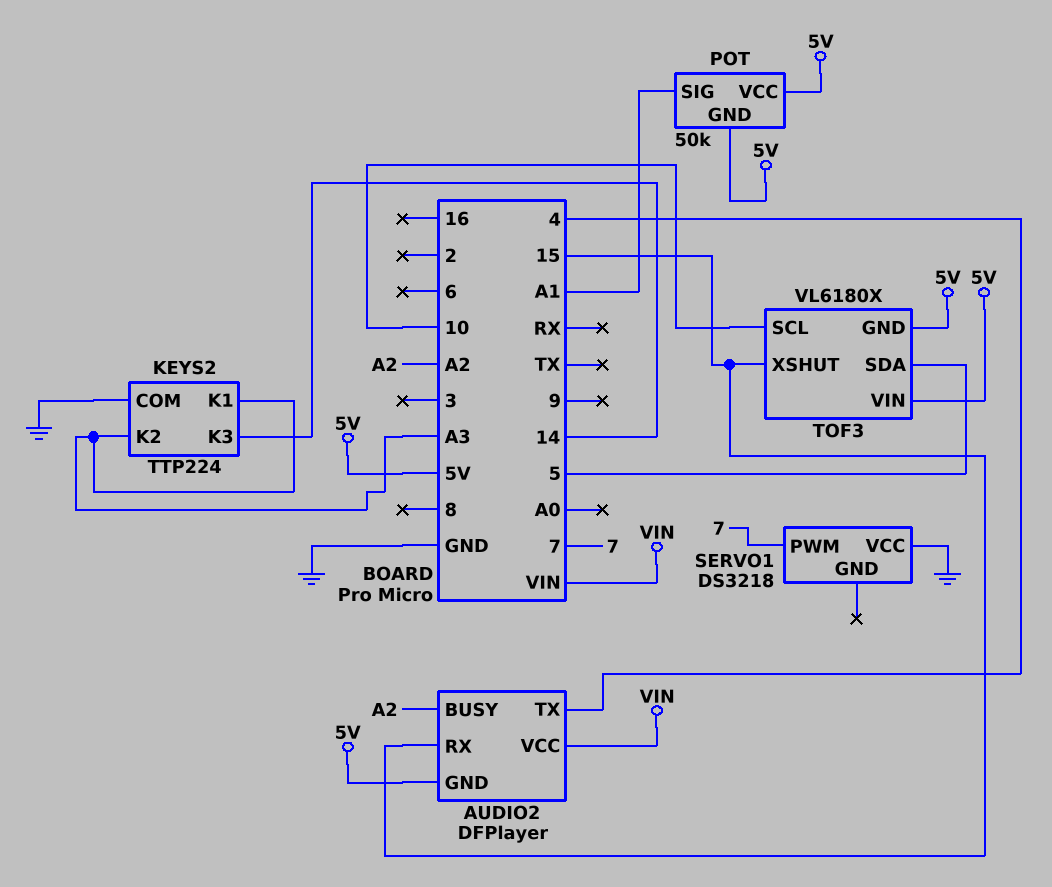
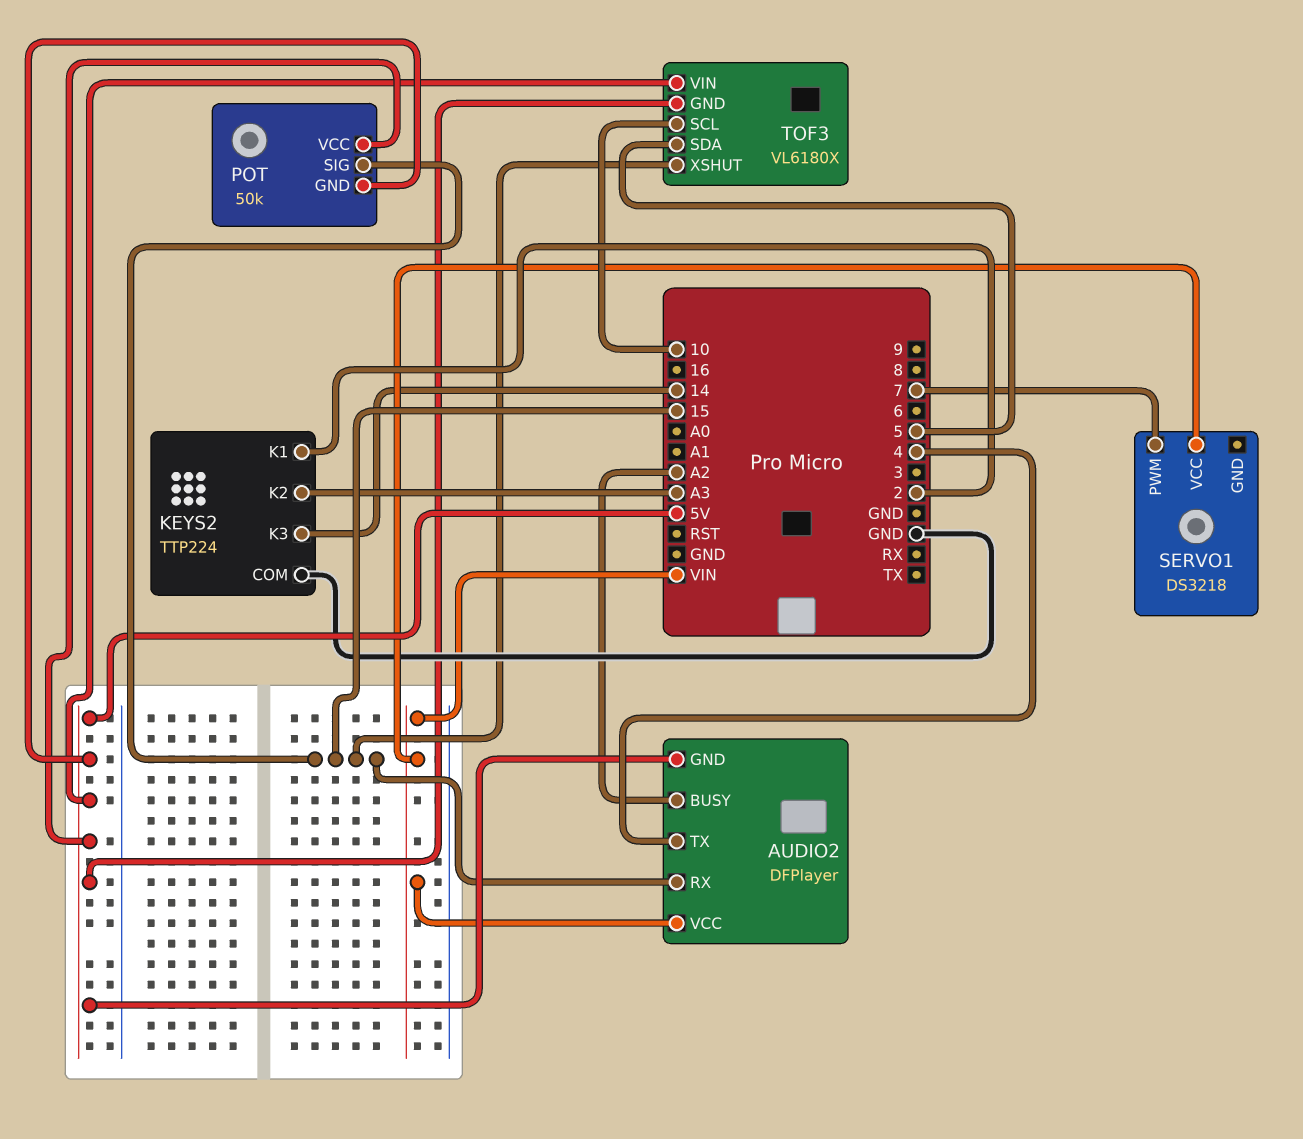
KEYS2 pin K1: A3 -> 2
POT pin SIG: A1 -> 15
SERVO1 pin VCC: GND -> VIN

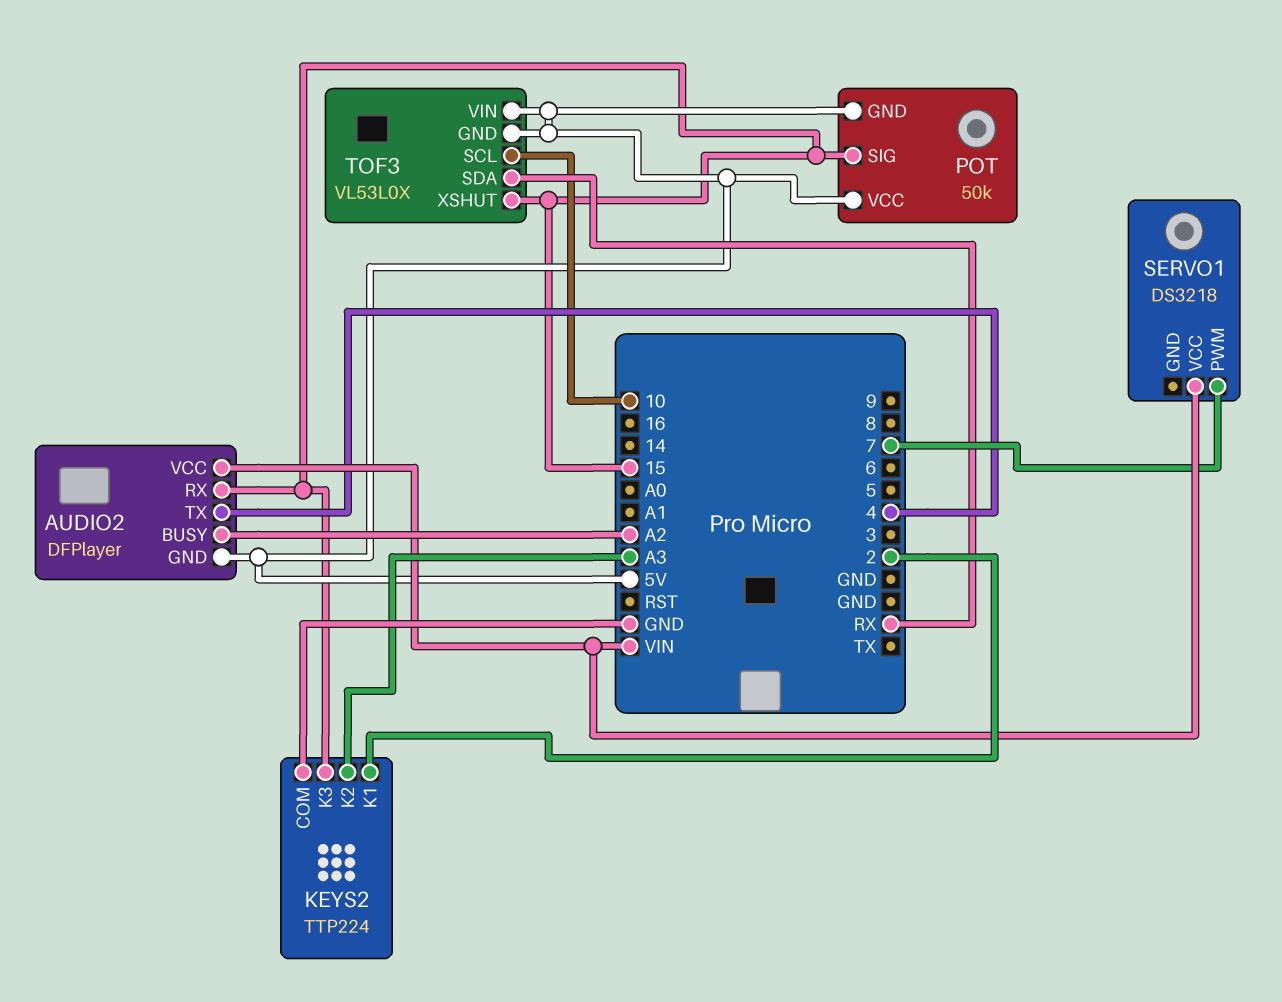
KEYS2 pin K3: 14 -> 15
TOF3: VL6180X -> VL53L0X
TOF3 pin SDA: 5 -> RX

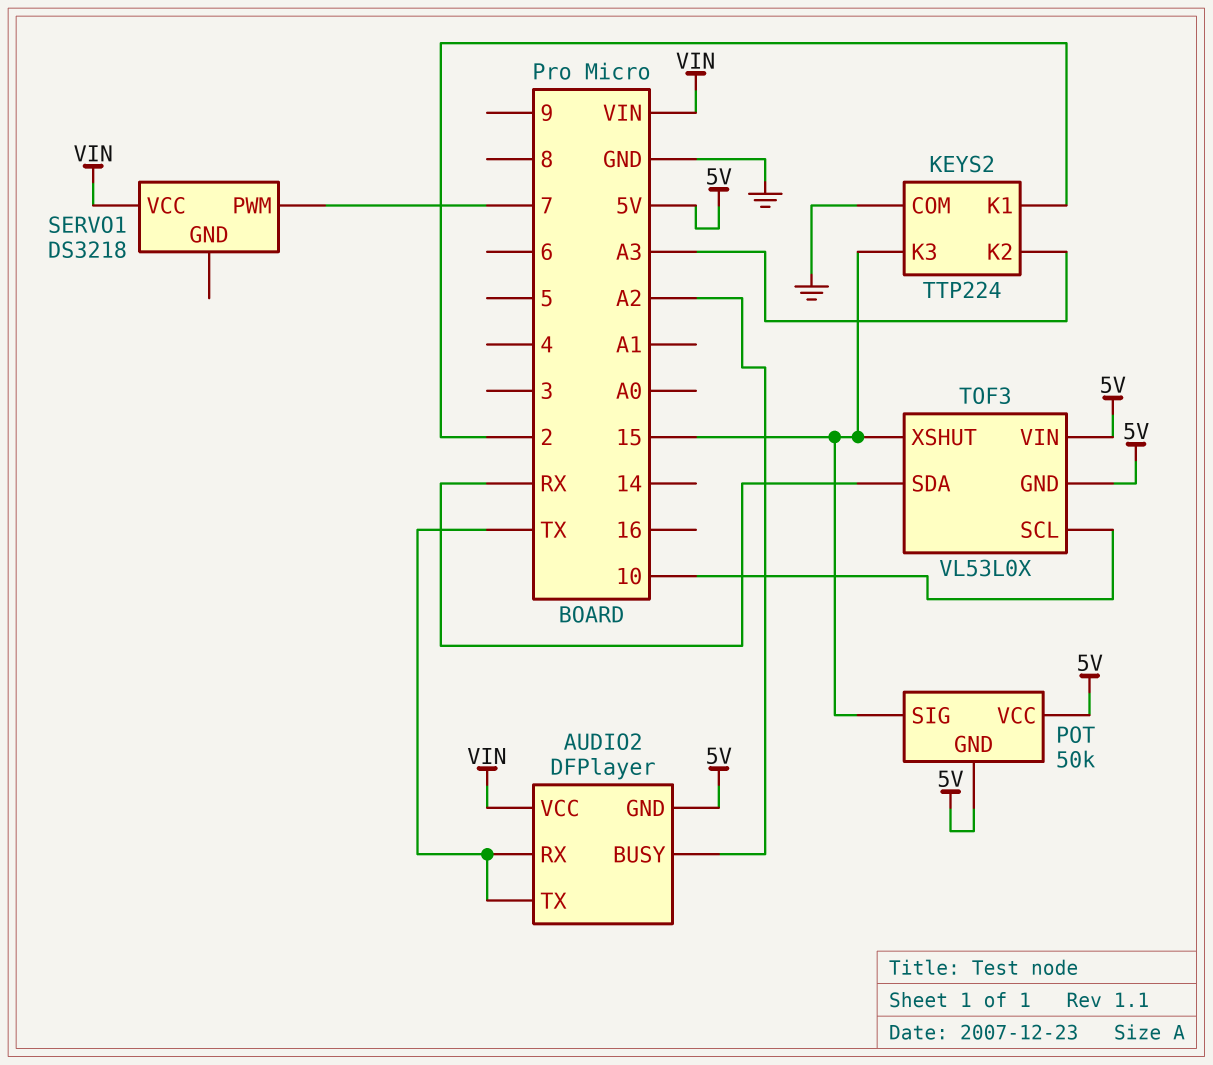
AUDIO2 pin RX: 15 -> TX
AUDIO2 pin TX: 4 -> TX

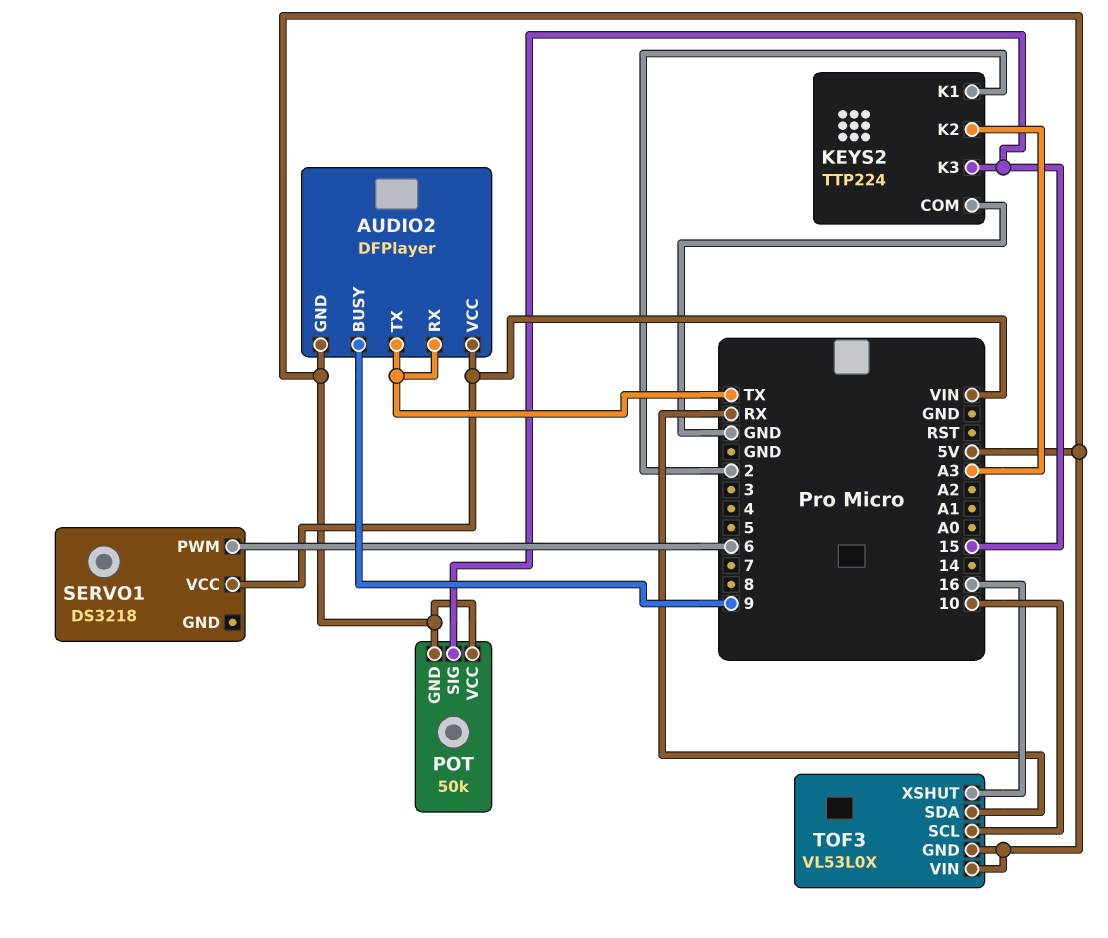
AUDIO2 pin BUSY: A2 -> 9
SERVO1 pin PWM: 7 -> 6
TOF3 pin XSHUT: 15 -> 16

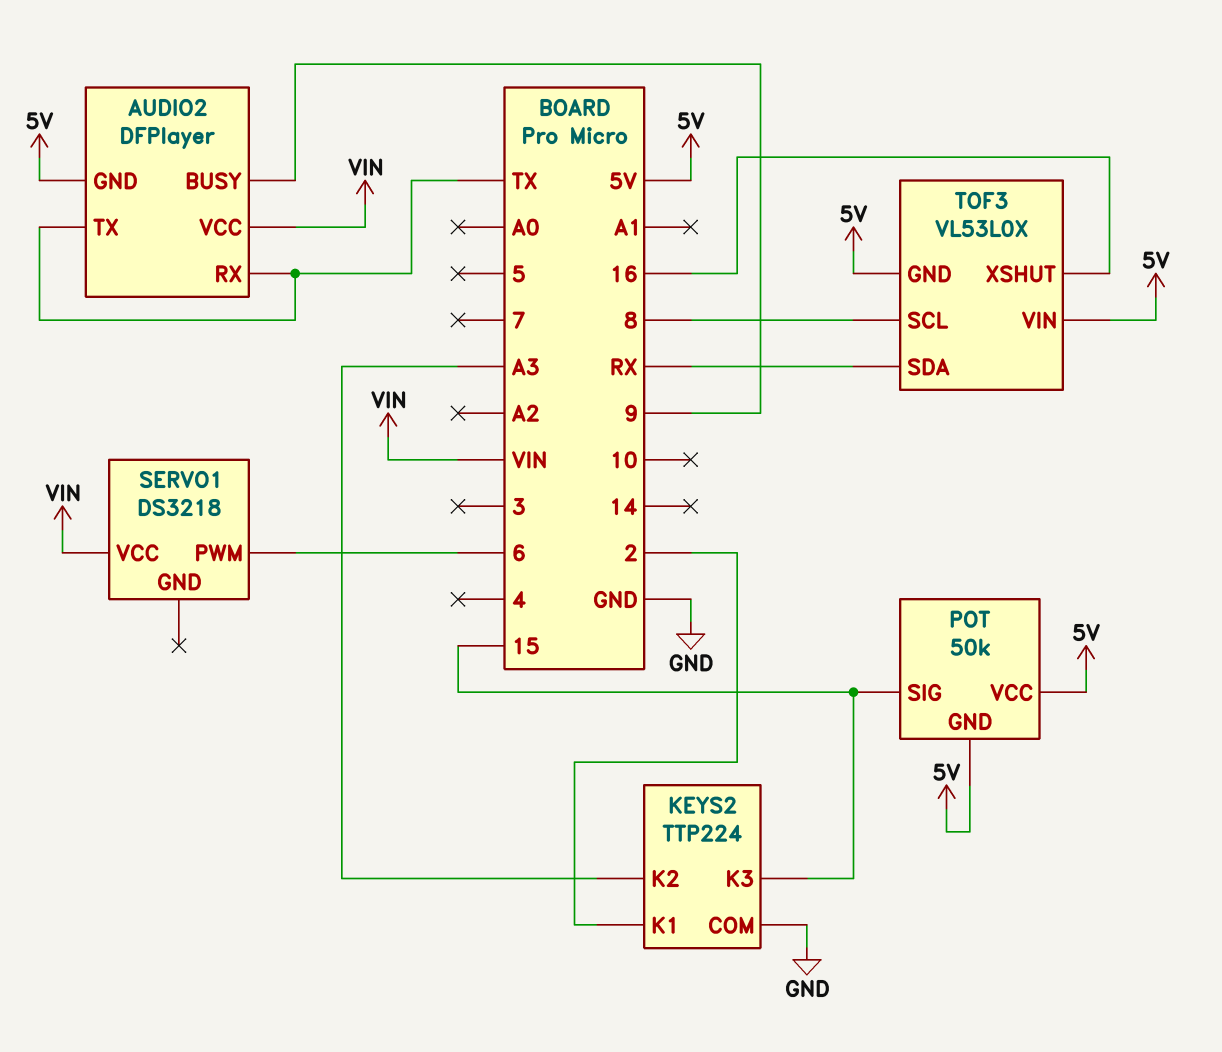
TOF3 pin SCL: 10 -> 8

